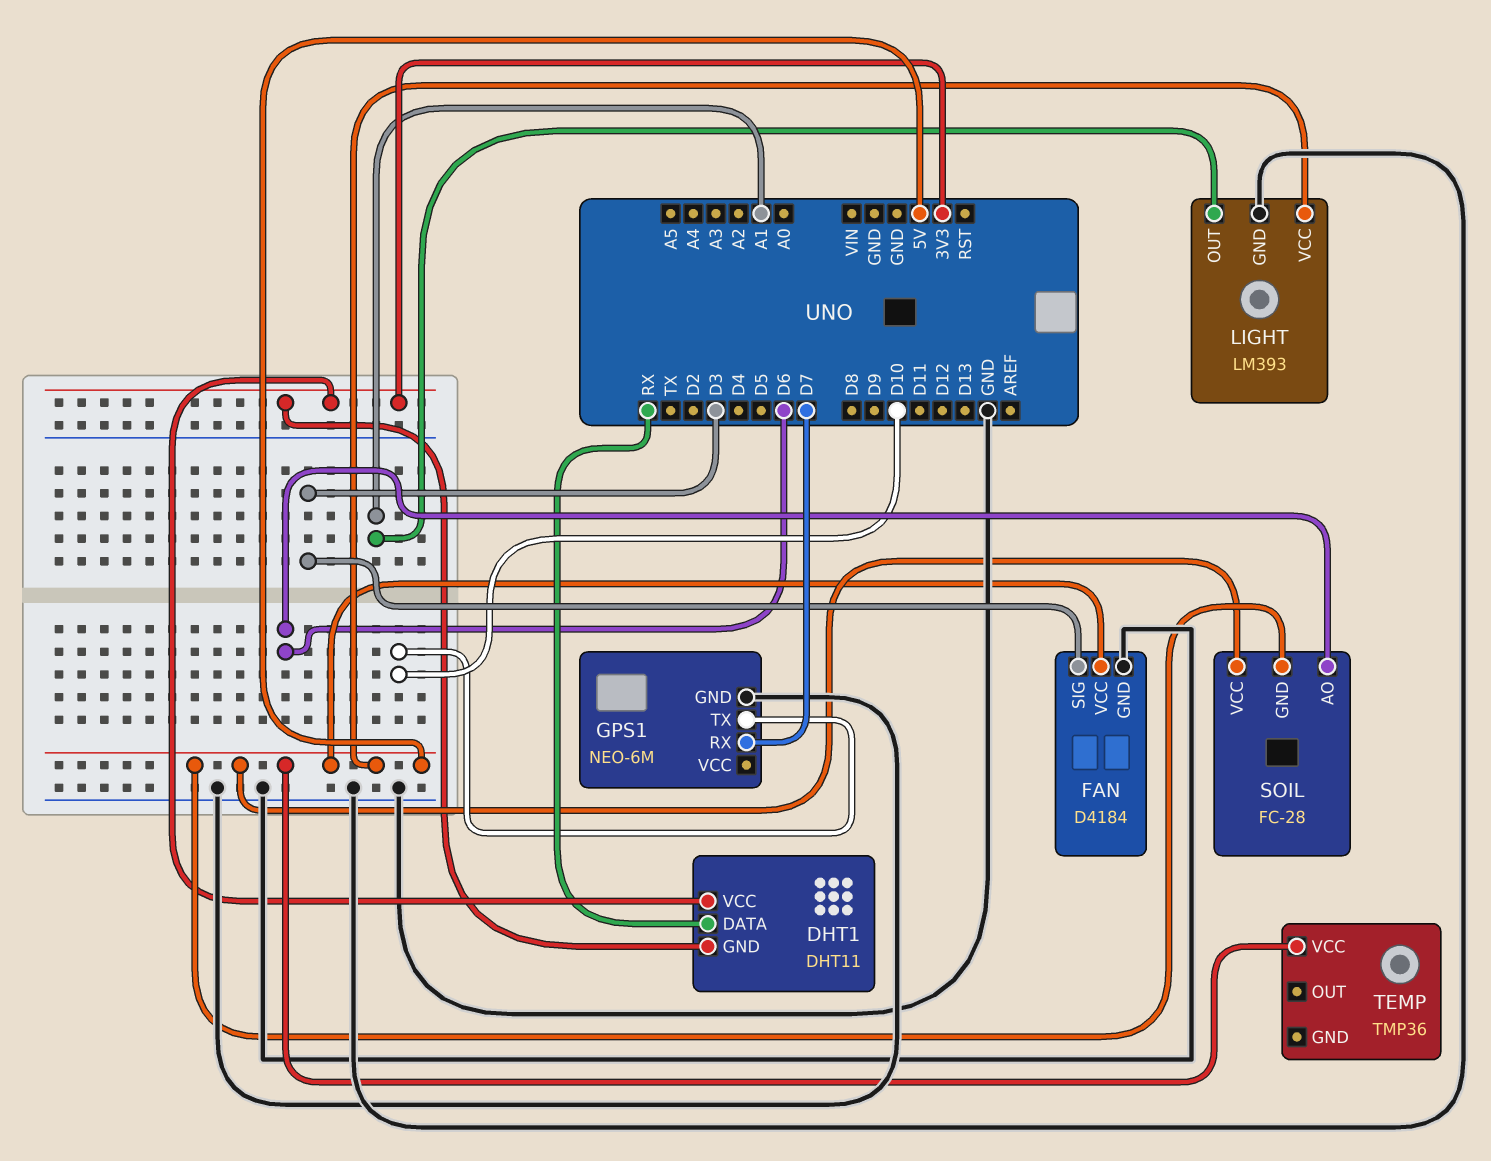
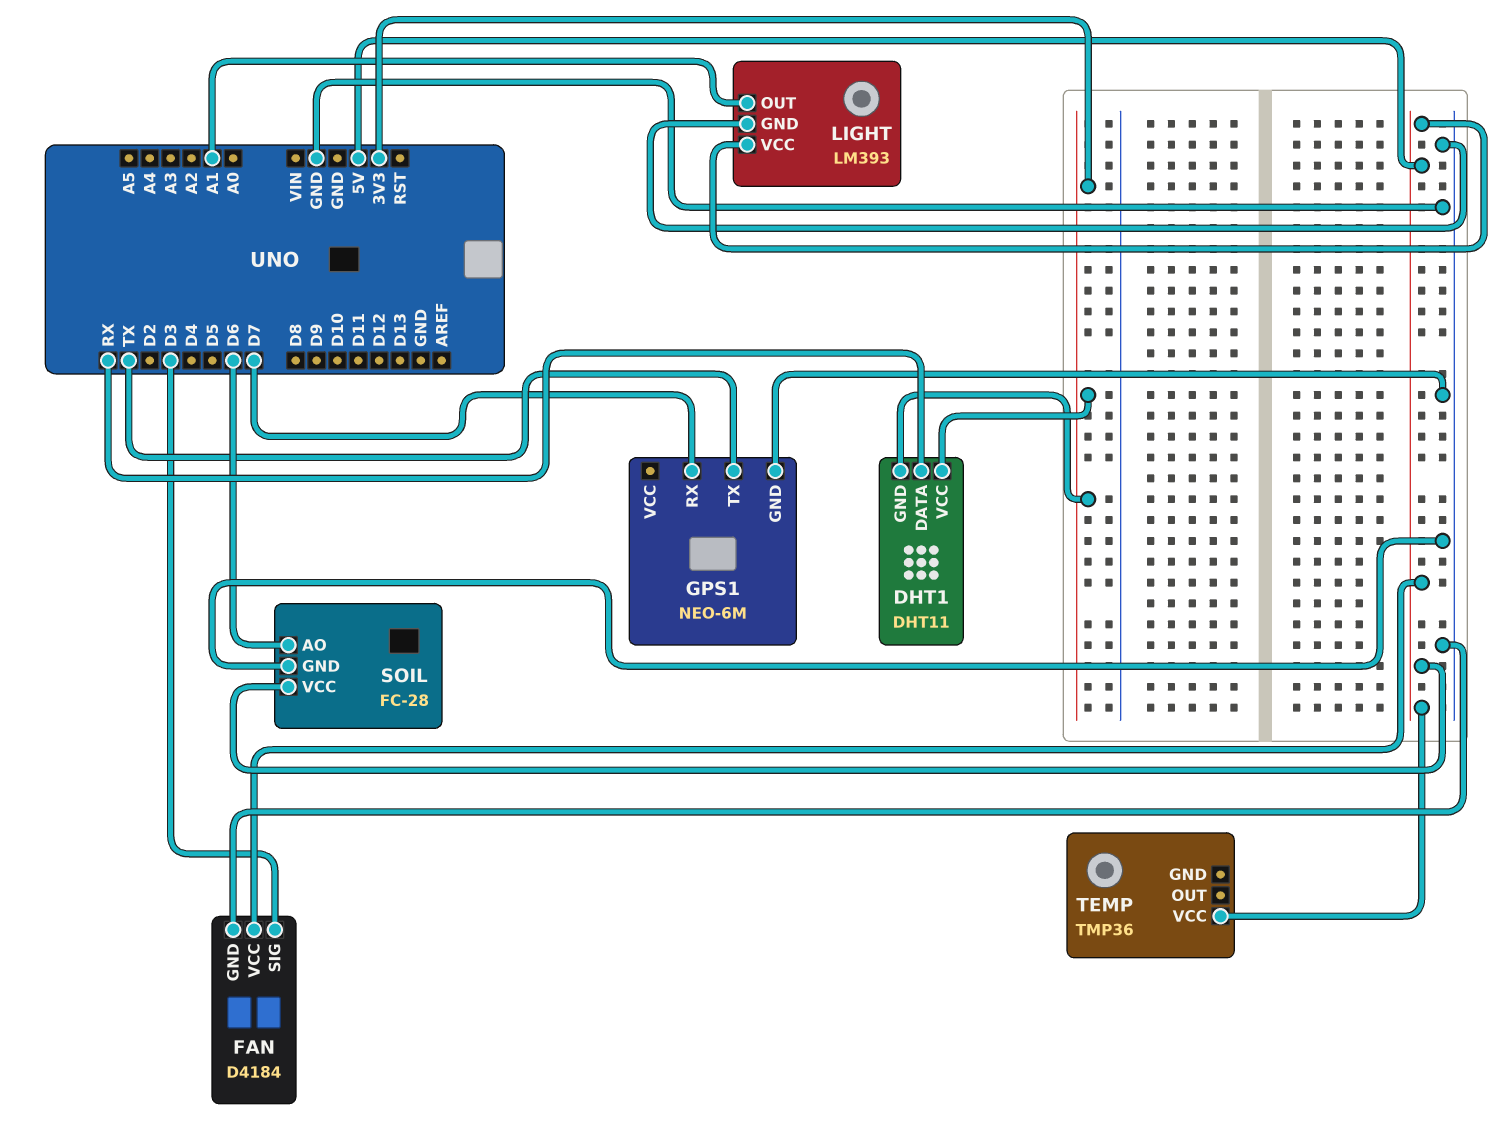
GPS1 pin TX: D10 -> TX
SOIL pin GND: 5V -> GND

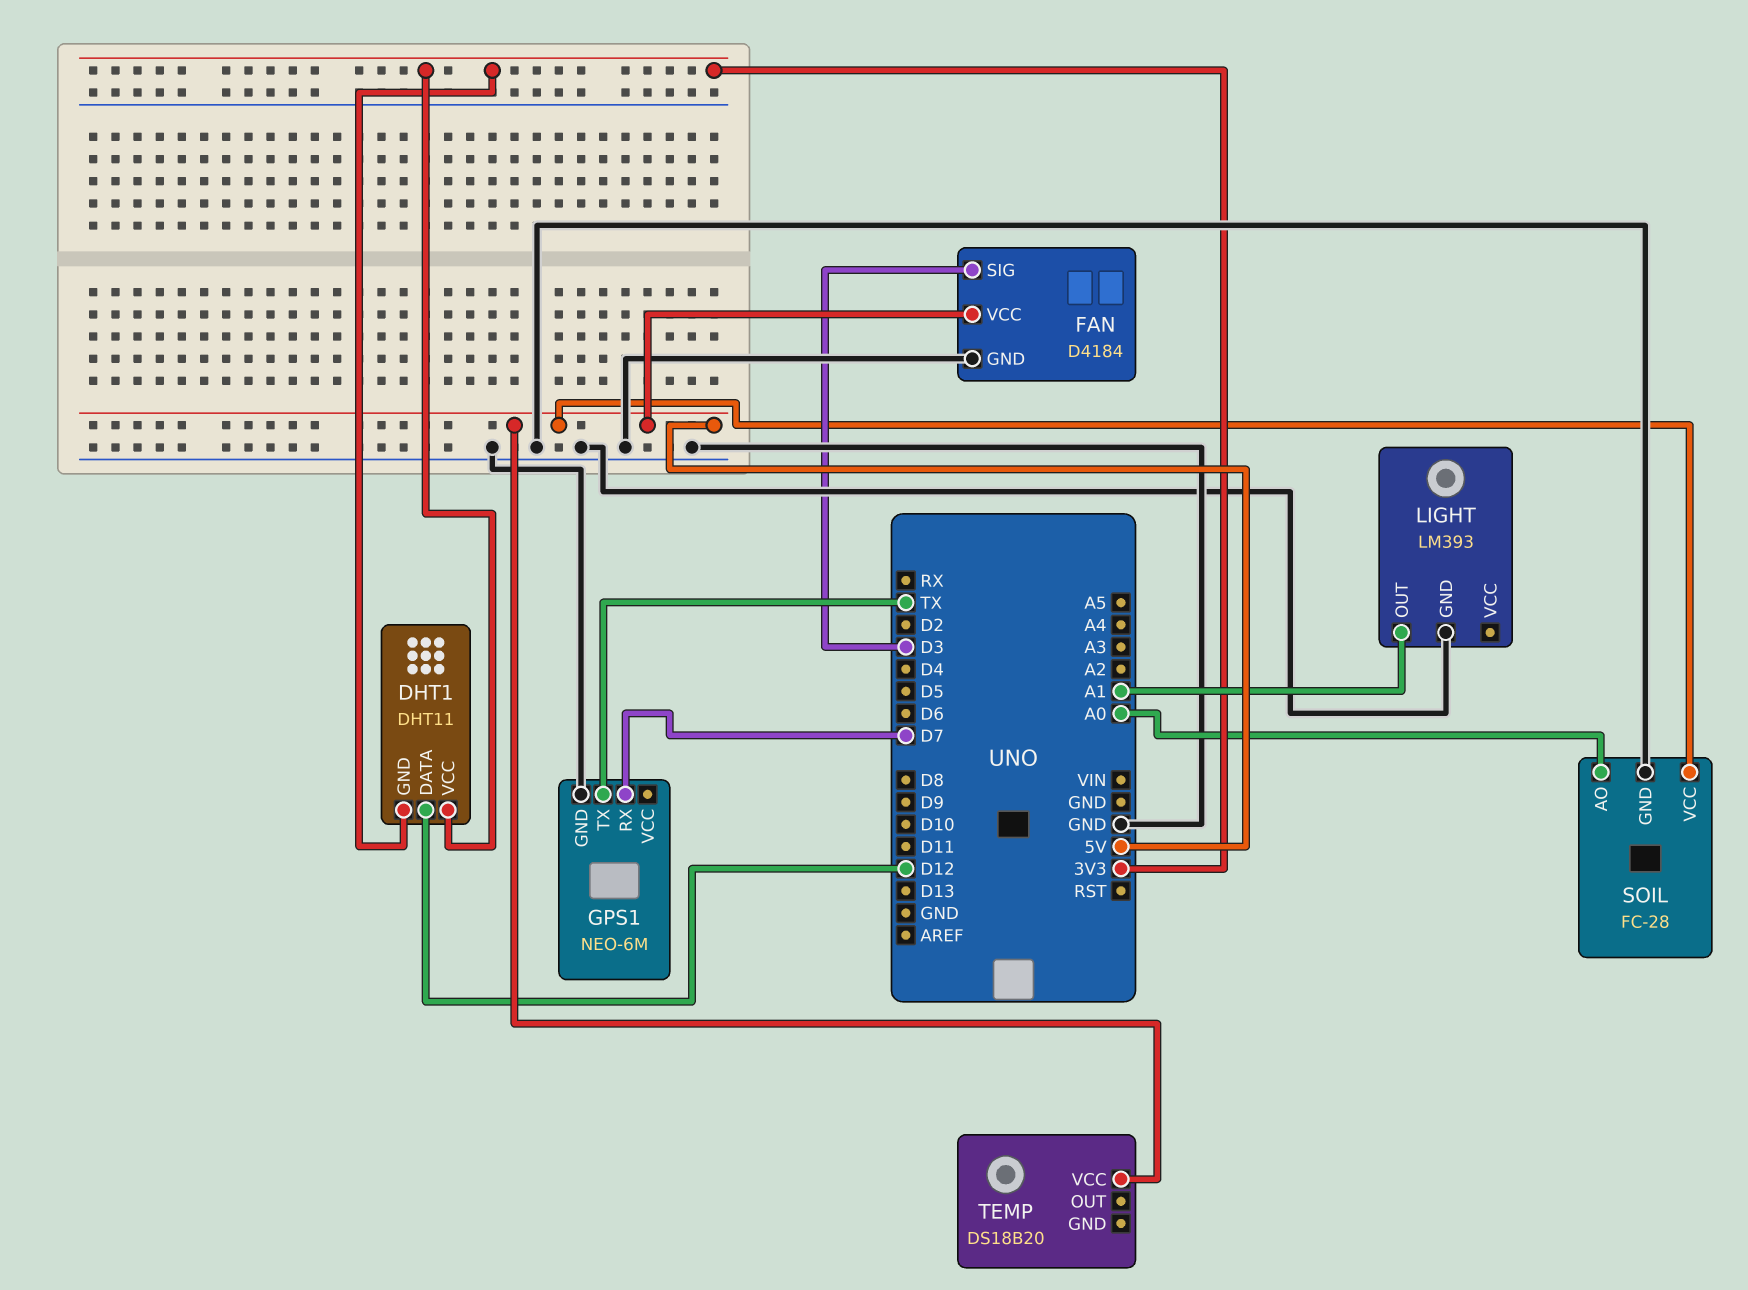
DHT1 pin DATA: RX -> D12
LIGHT pin VCC: 5V -> none
SOIL pin AO: D6 -> A0
TEMP: TMP36 -> DS18B20

